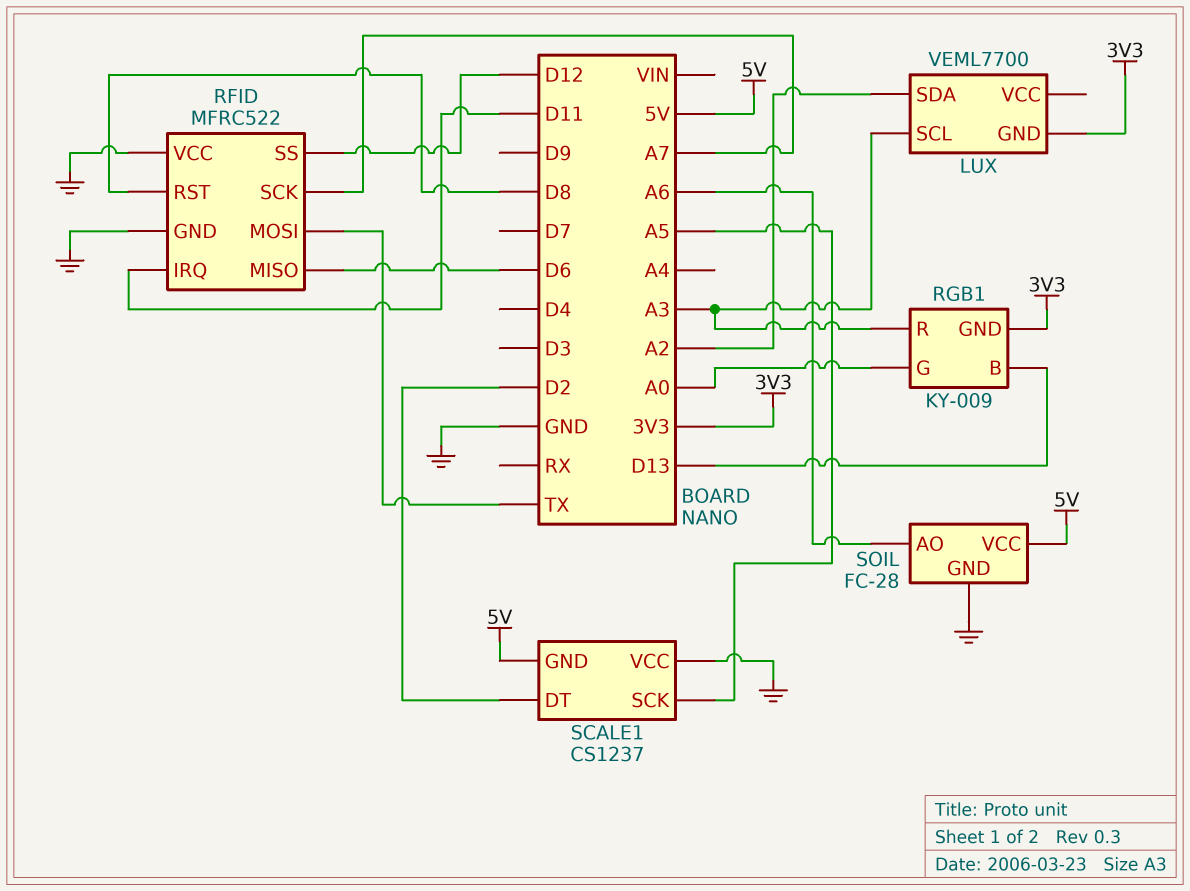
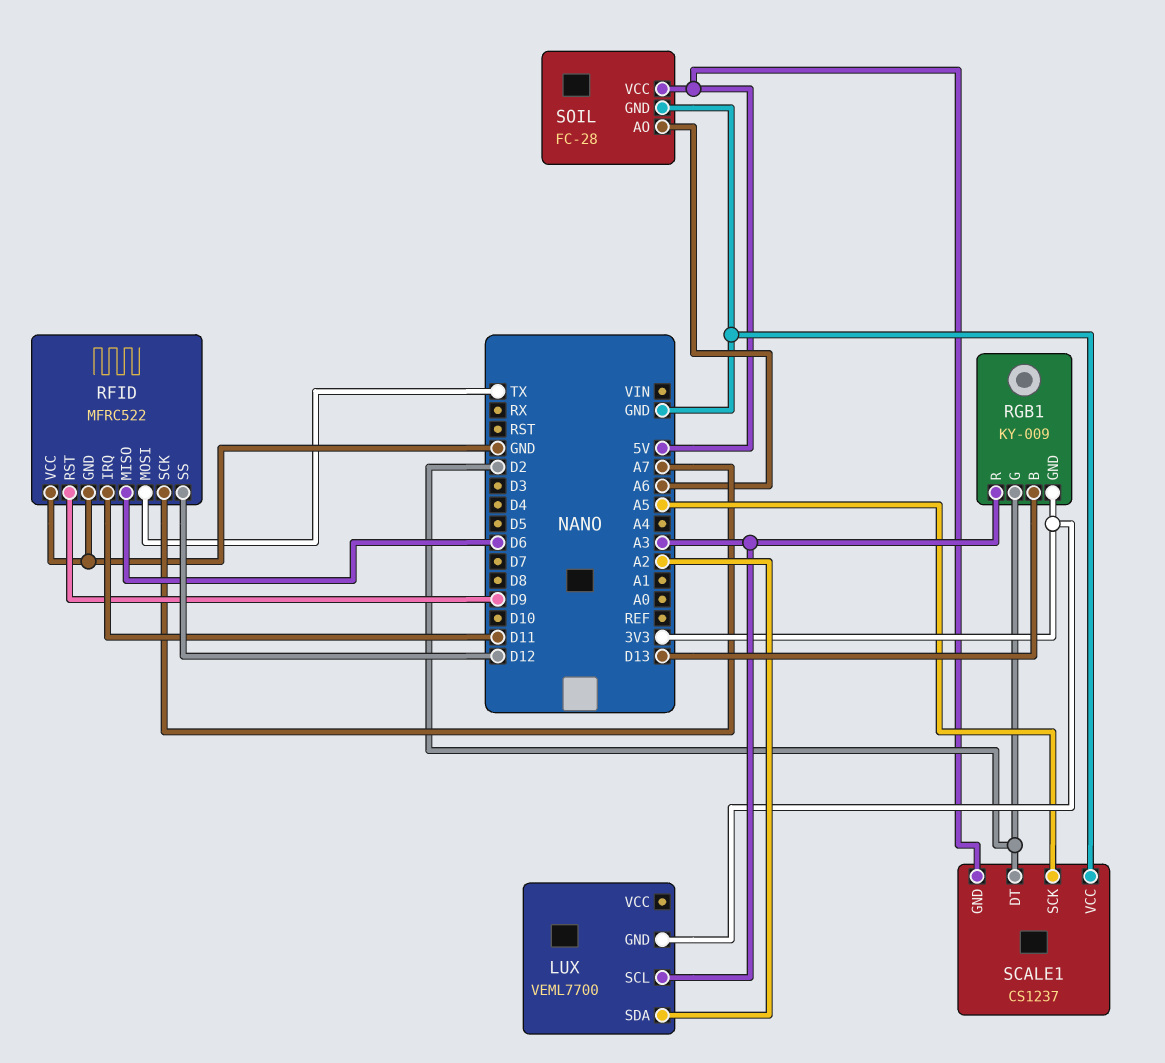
RFID pin RST: D8 -> D9
RGB1 pin G: A0 -> D2

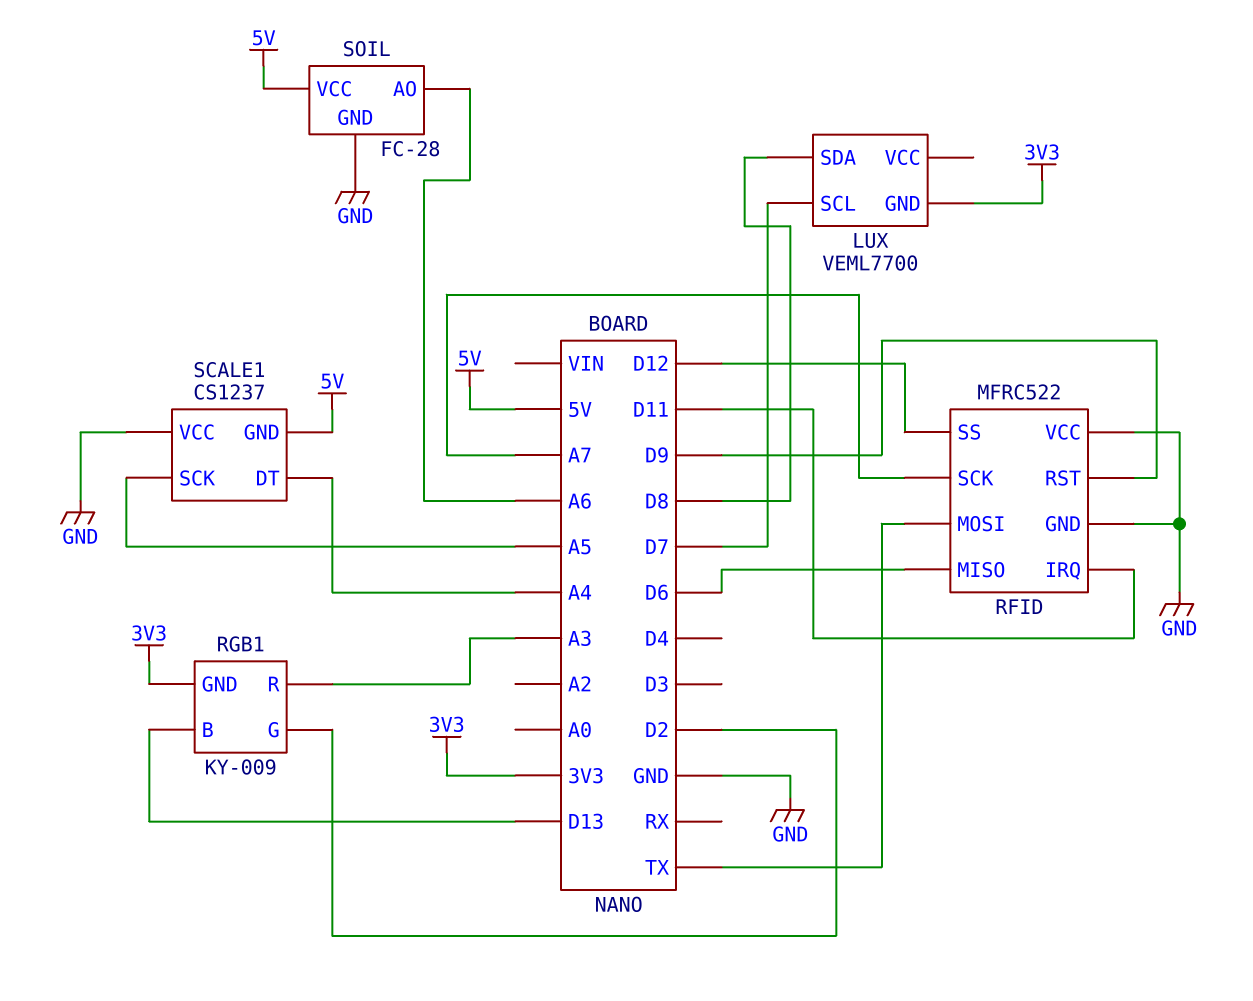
LUX pin SCL: A3 -> D7
LUX pin SDA: A2 -> D8
SCALE1 pin DT: D2 -> A4

